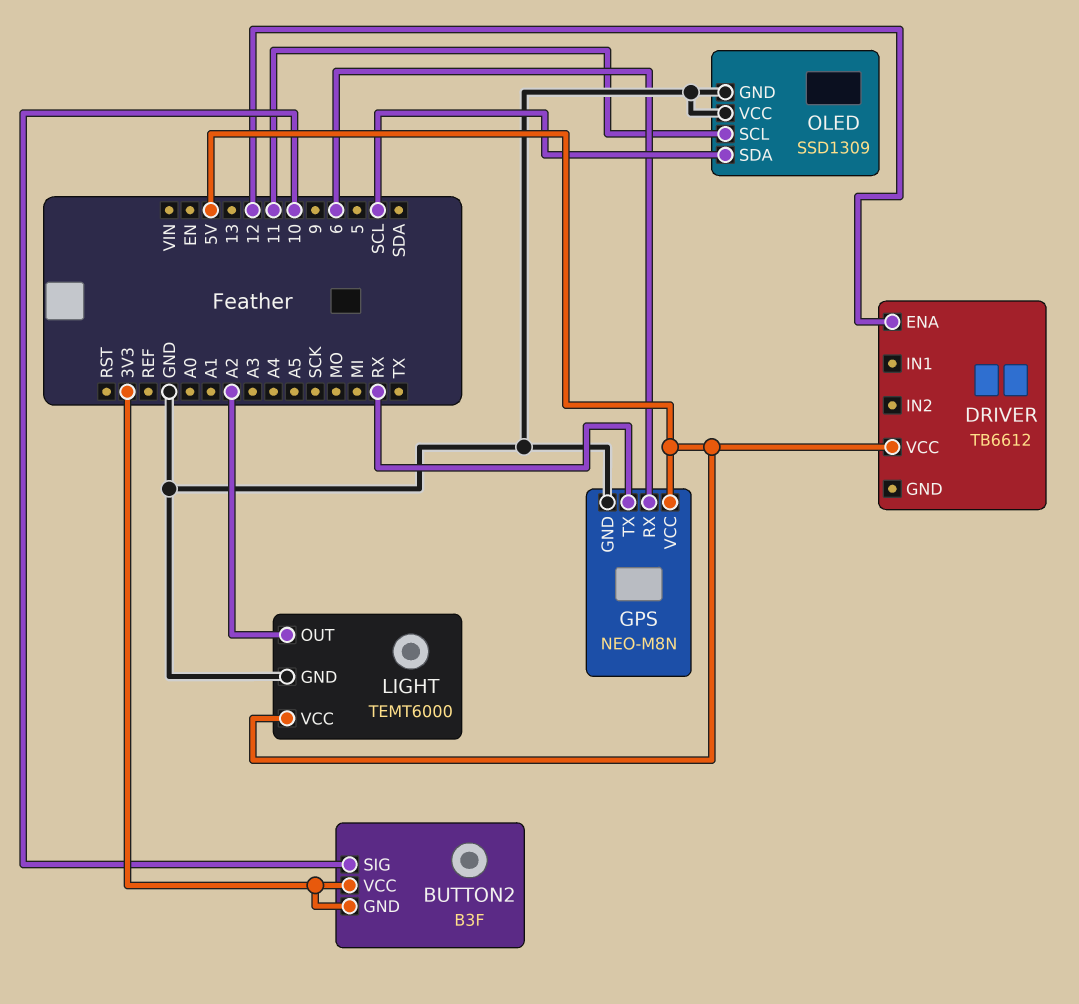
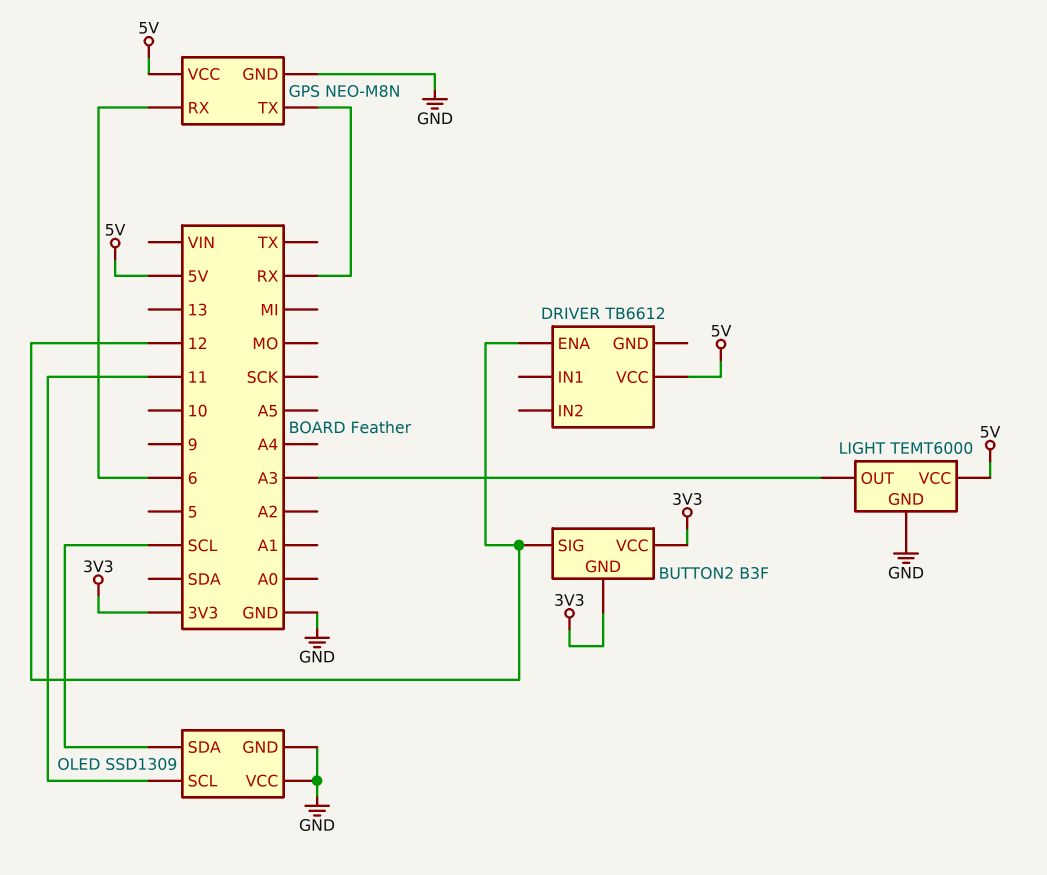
BUTTON2 pin SIG: 10 -> 12
LIGHT pin OUT: A2 -> A3

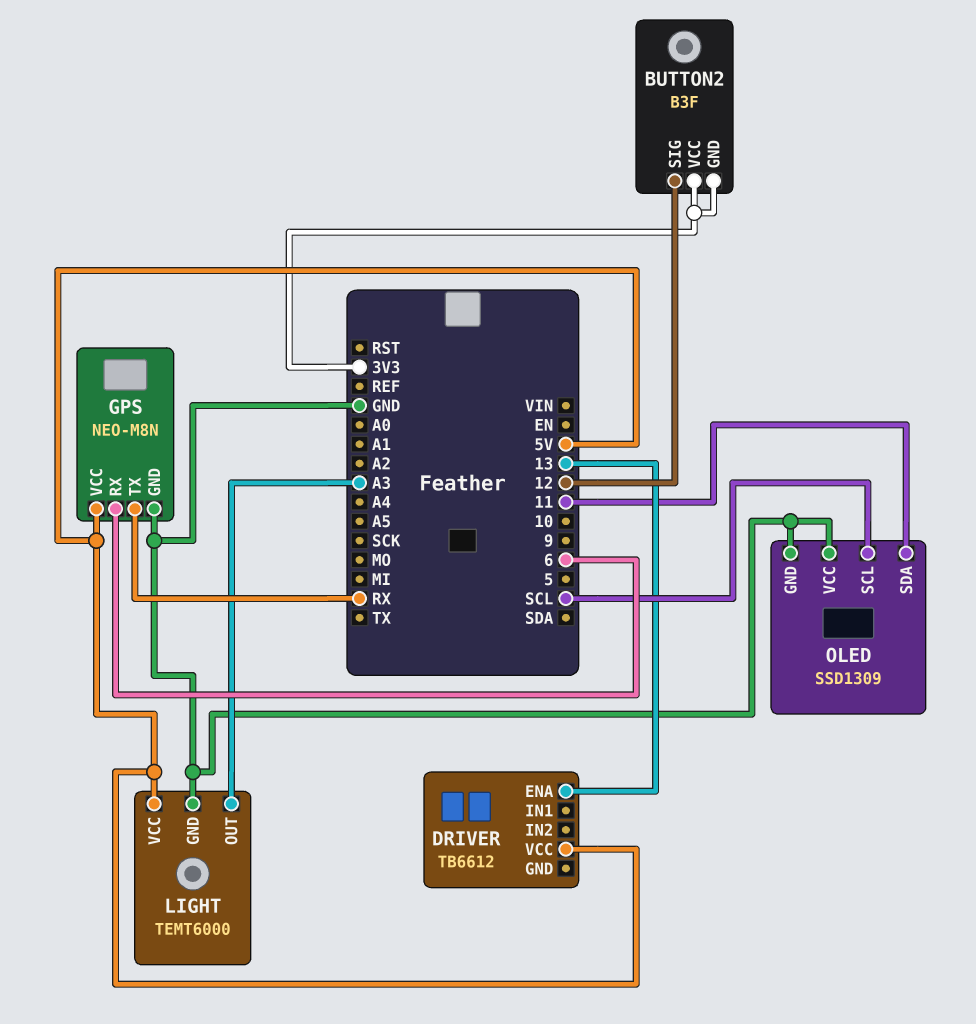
DRIVER pin ENA: 12 -> 13
OLED pin SCL: 11 -> SCL
OLED pin SDA: SCL -> 11

